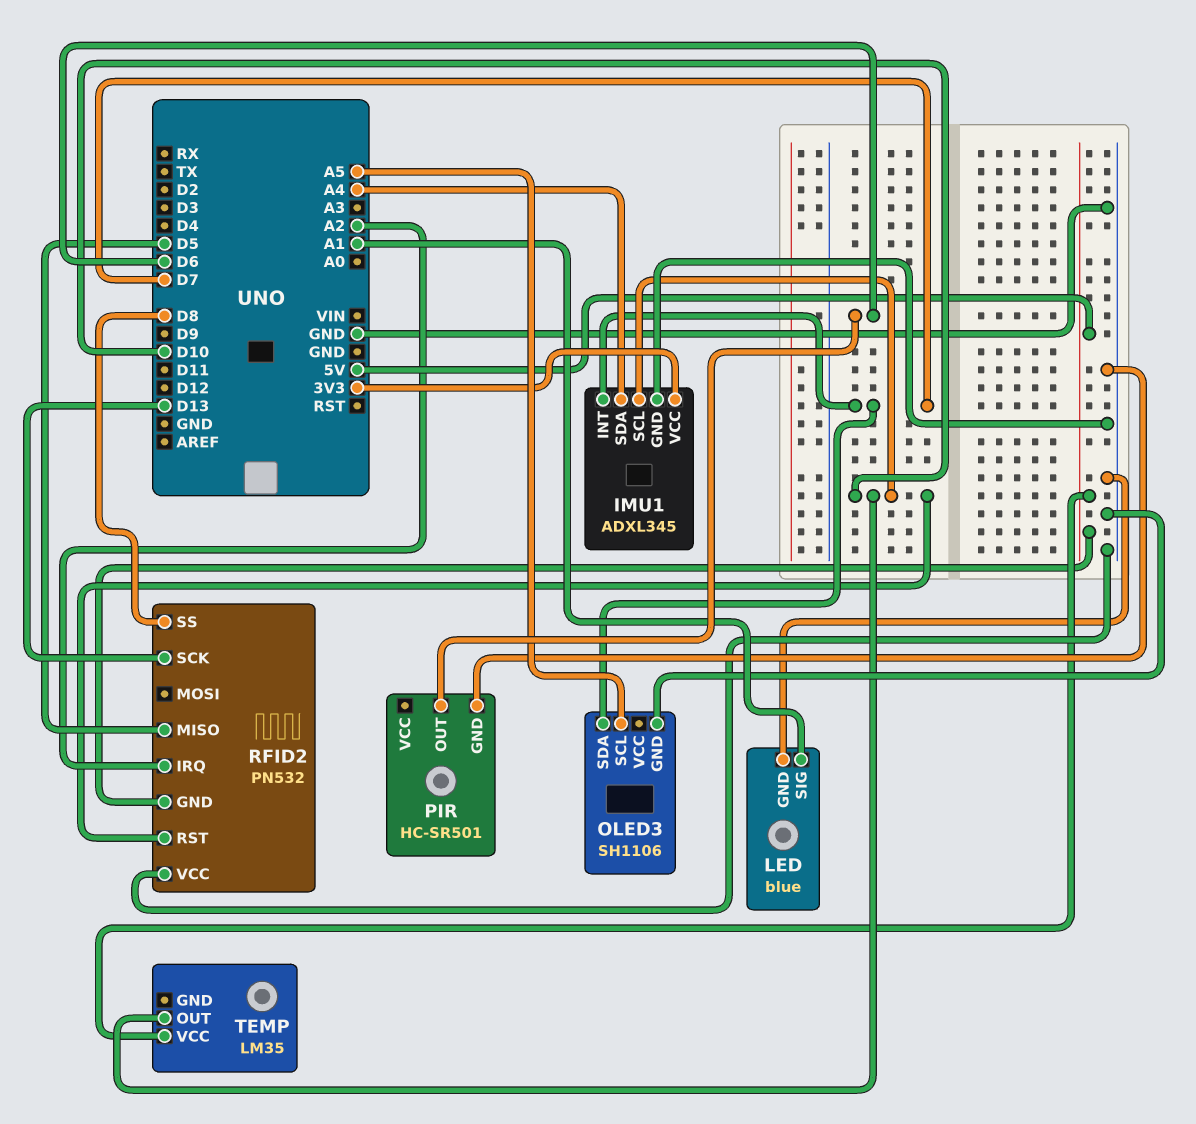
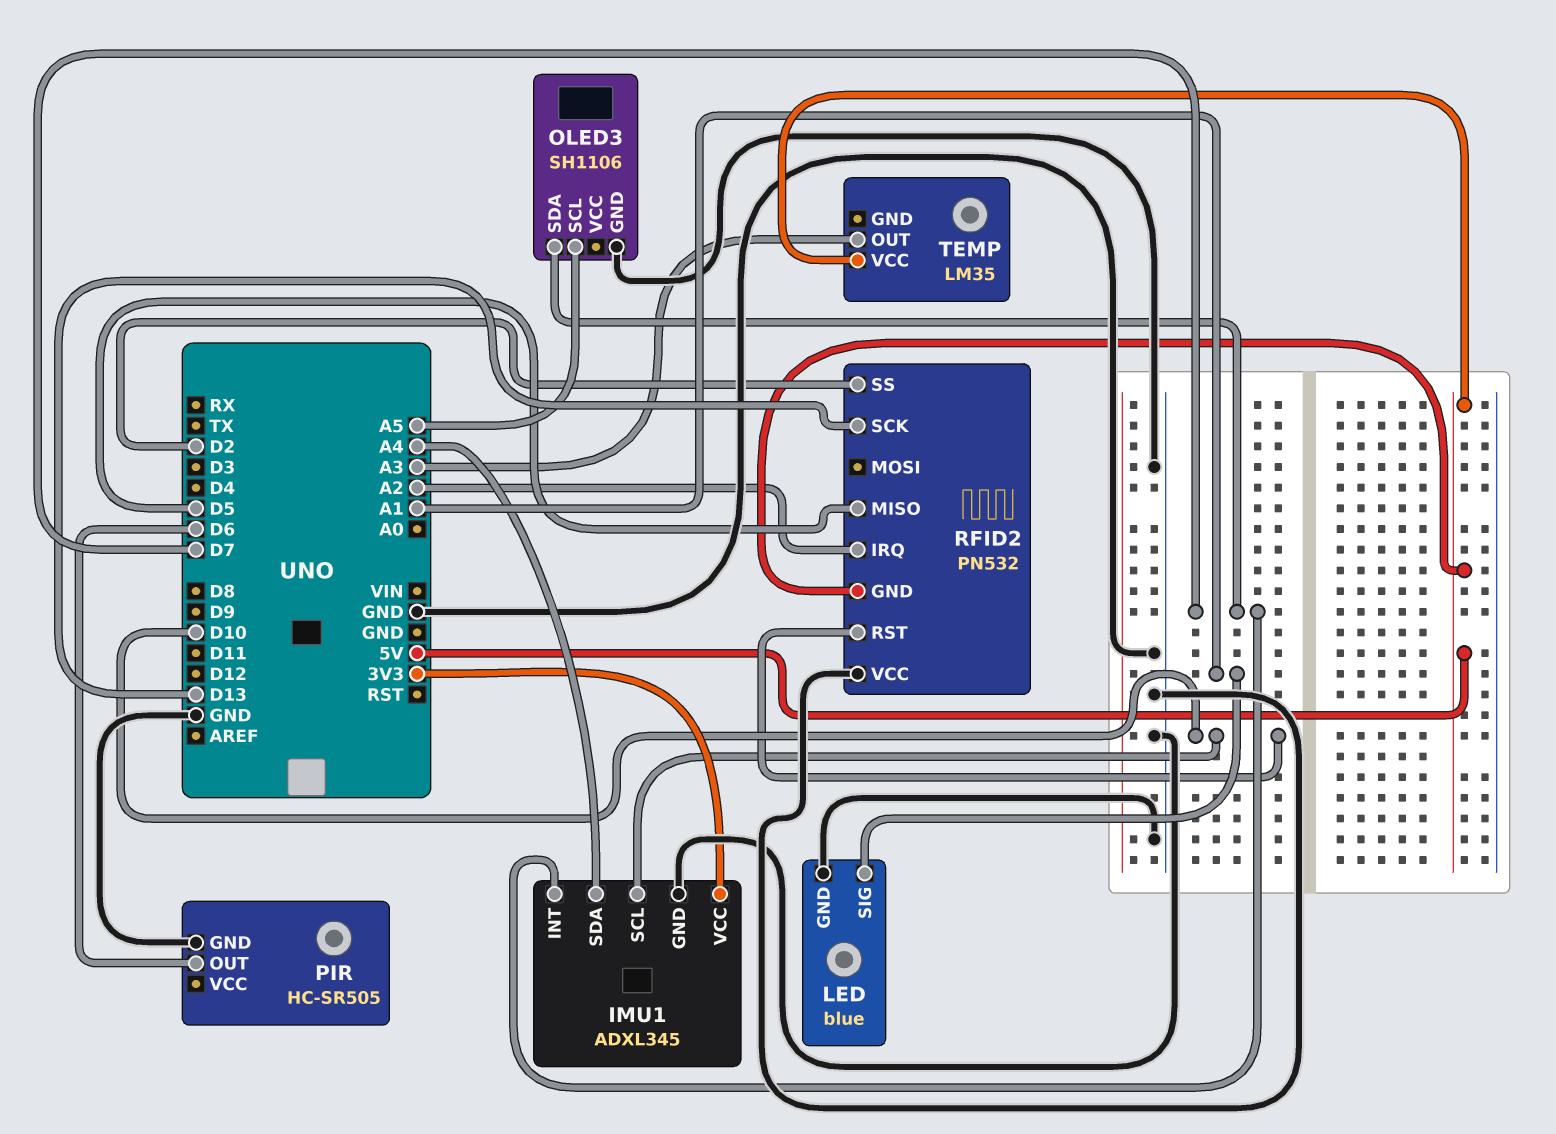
PIR: HC-SR501 -> HC-SR505
RFID2 pin SS: D8 -> D2
TEMP pin OUT: D10 -> A3

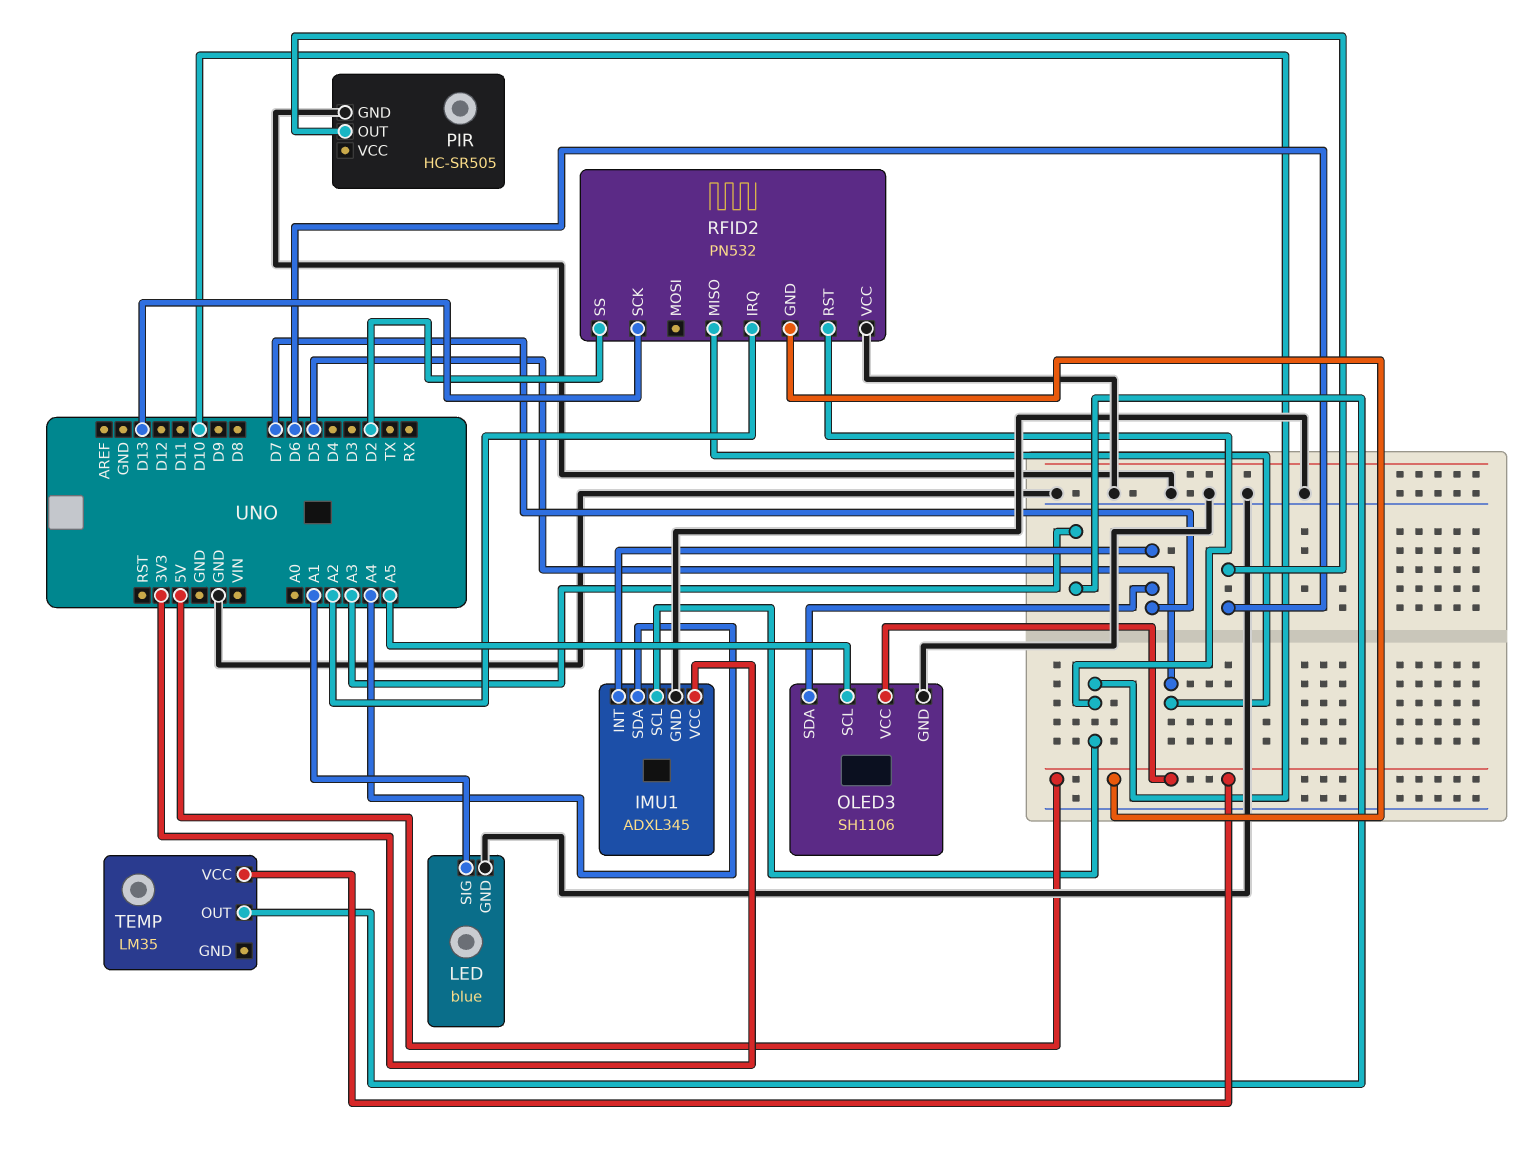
OLED3 pin VCC: none -> 5V

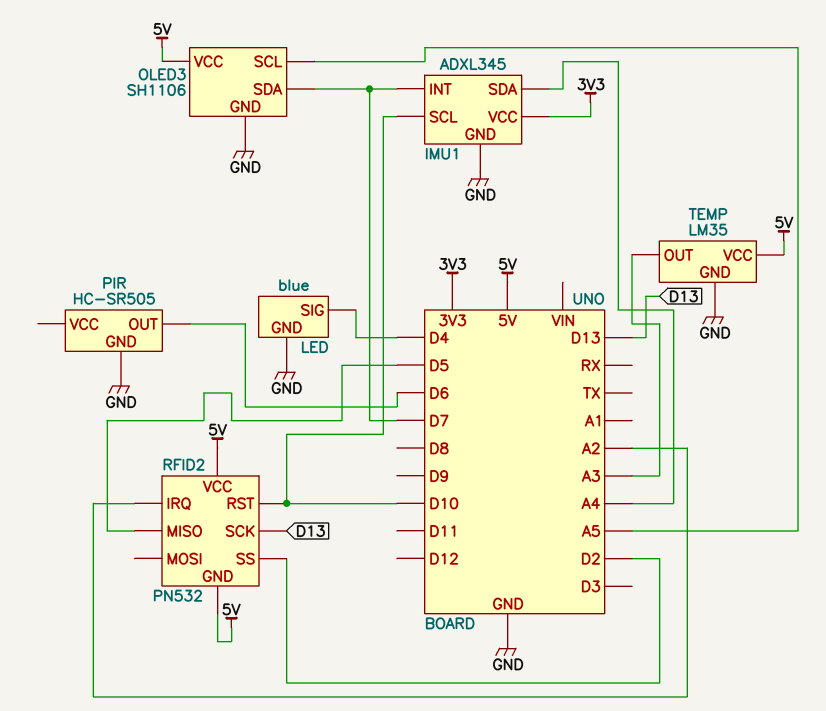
LED pin SIG: A1 -> D4
RFID2 pin VCC: GND -> 5V
TEMP pin GND: none -> GND

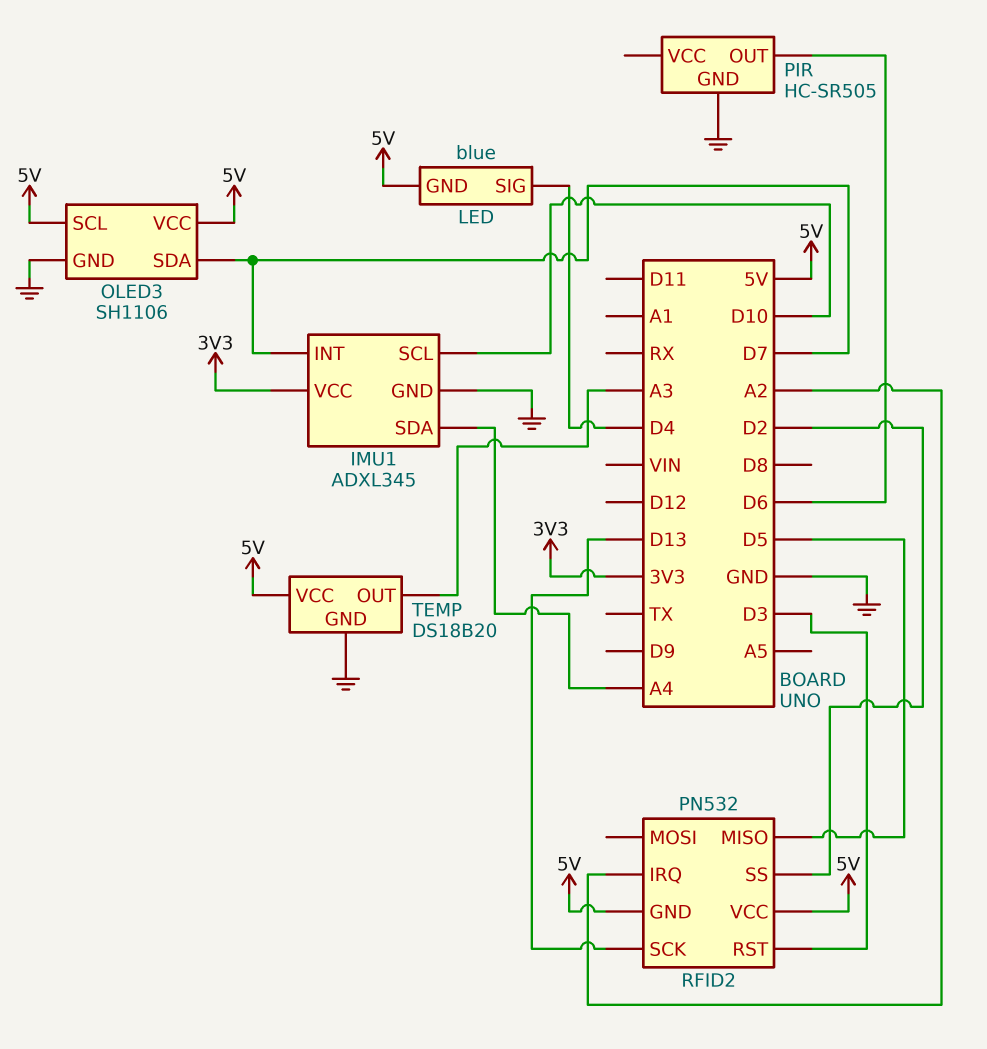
LED pin GND: GND -> 5V
OLED3 pin SCL: A5 -> 5V
RFID2 pin RST: D10 -> D3
TEMP: LM35 -> DS18B20

